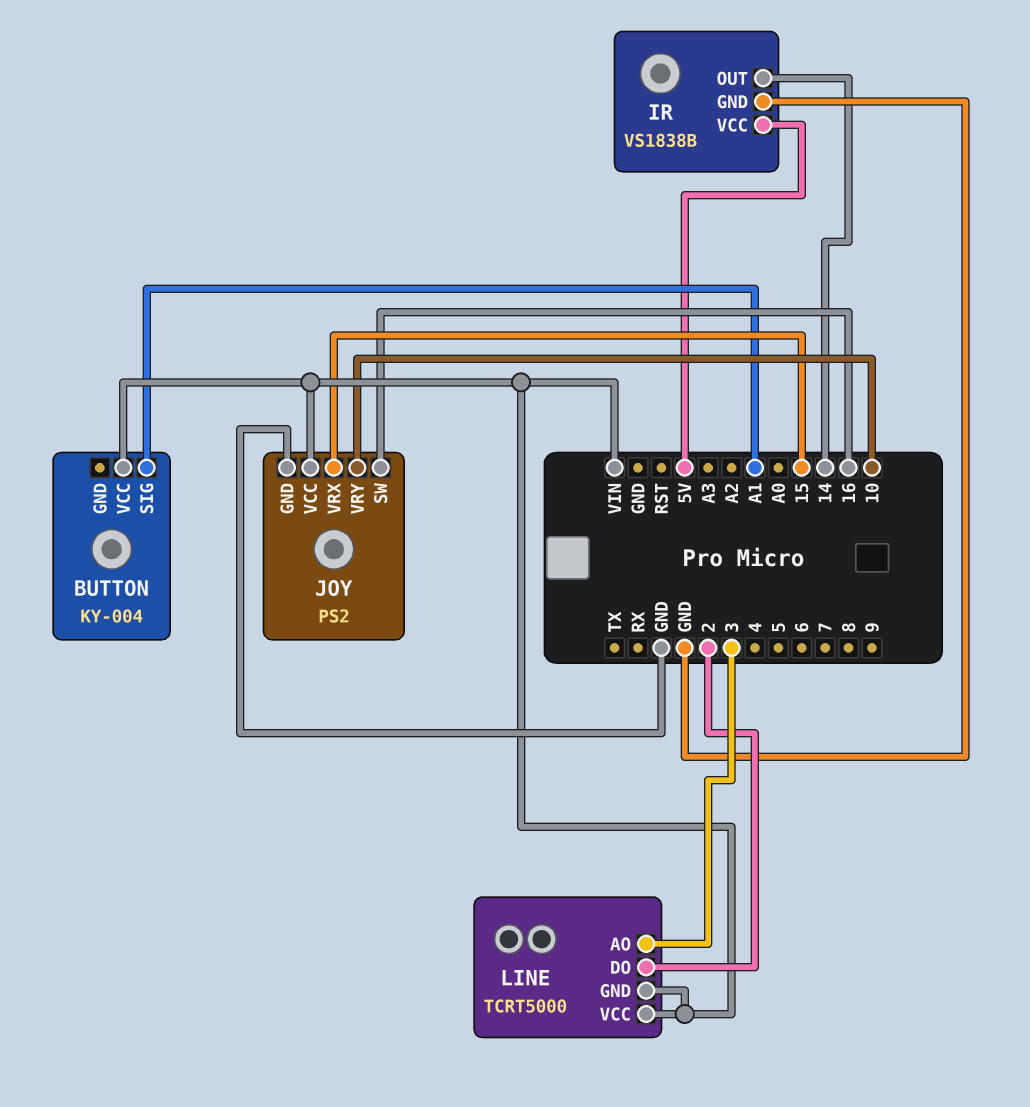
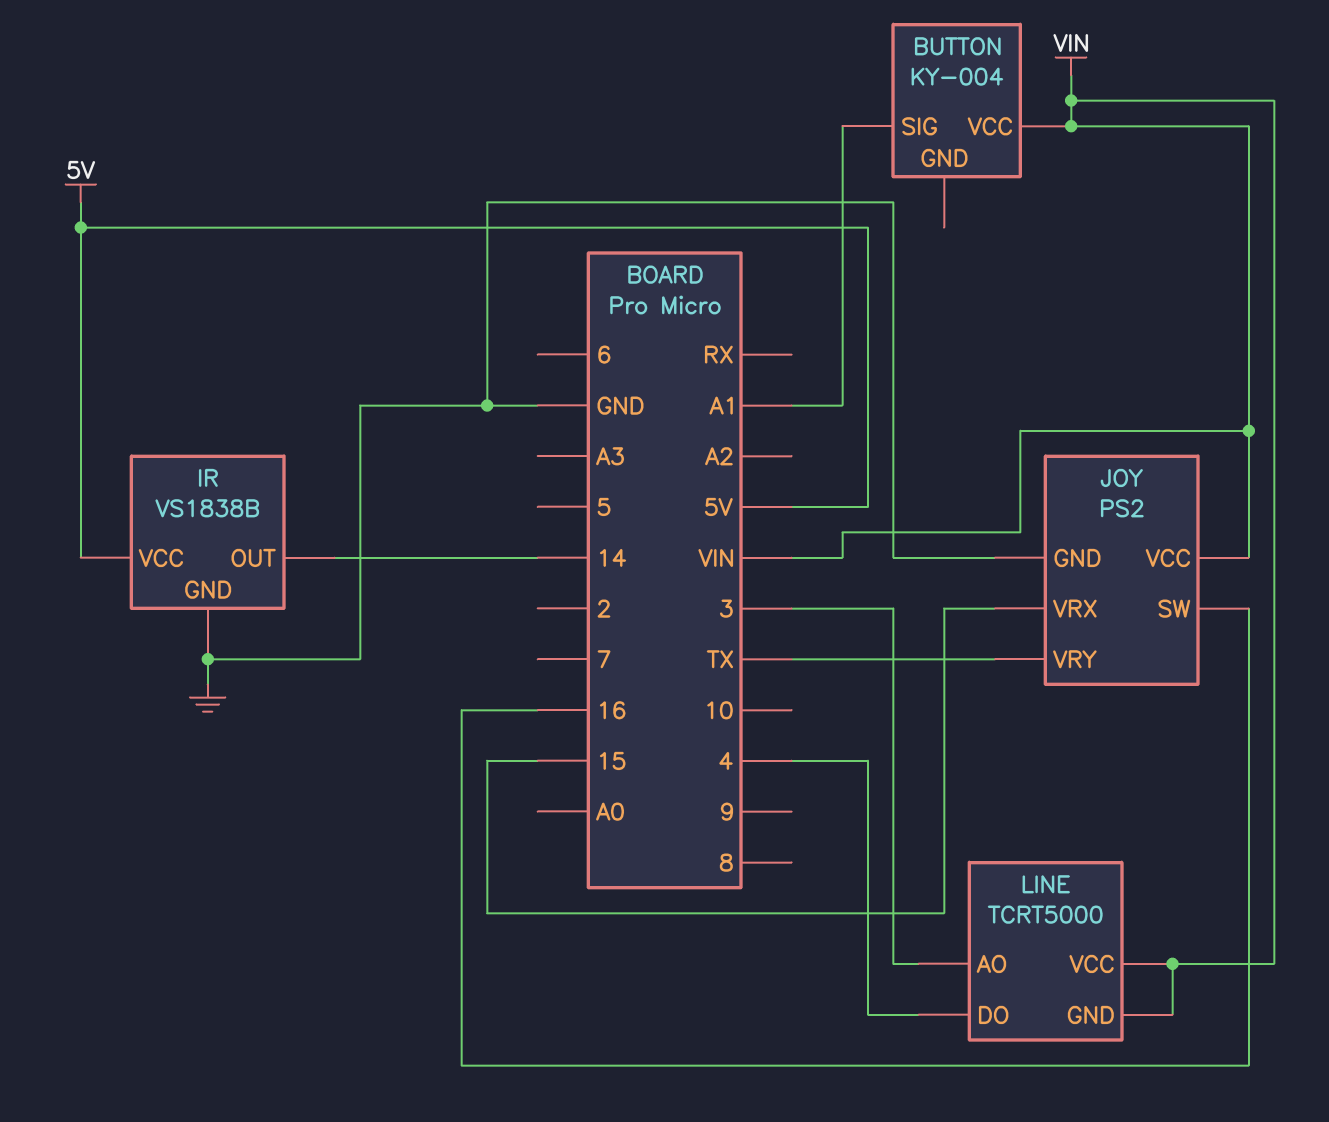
JOY pin VRY: 10 -> TX
LINE pin DO: 2 -> 4

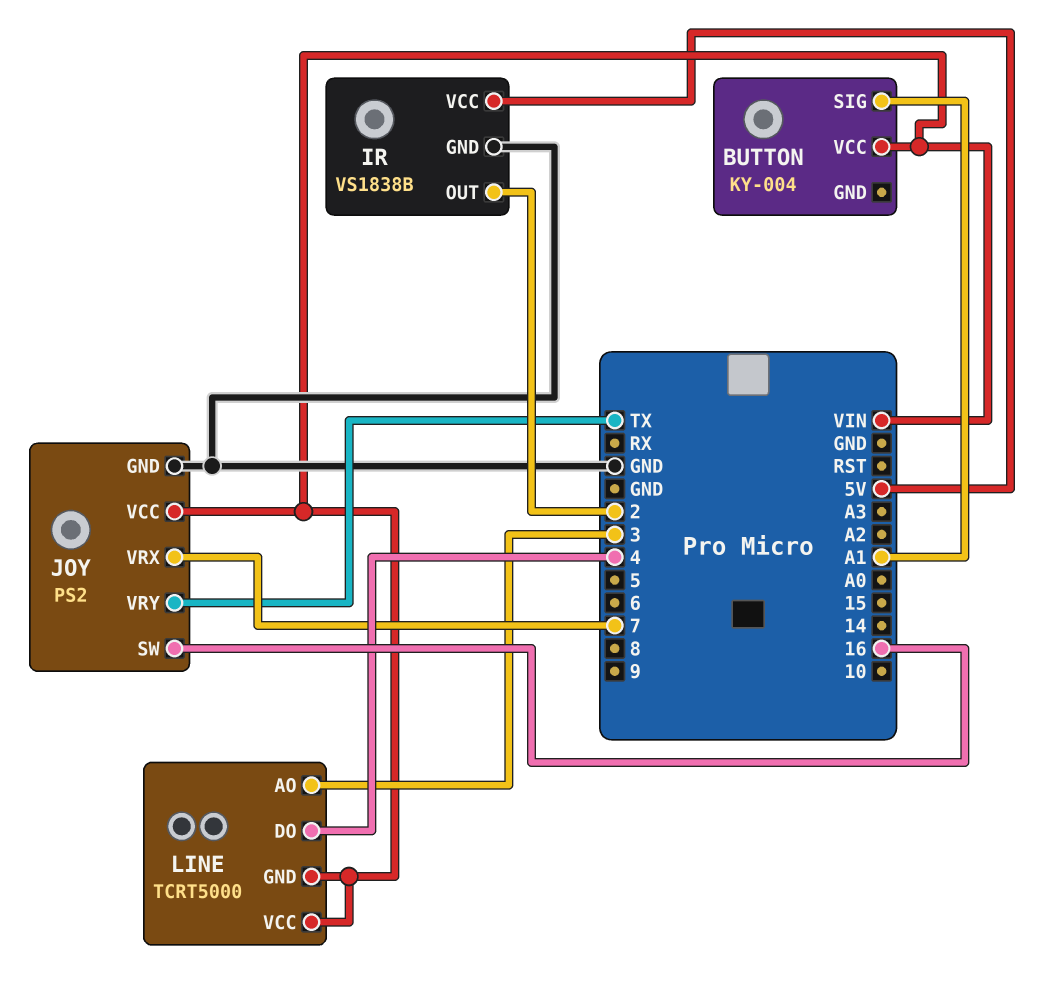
IR pin OUT: 14 -> 2
JOY pin VRX: 15 -> 7

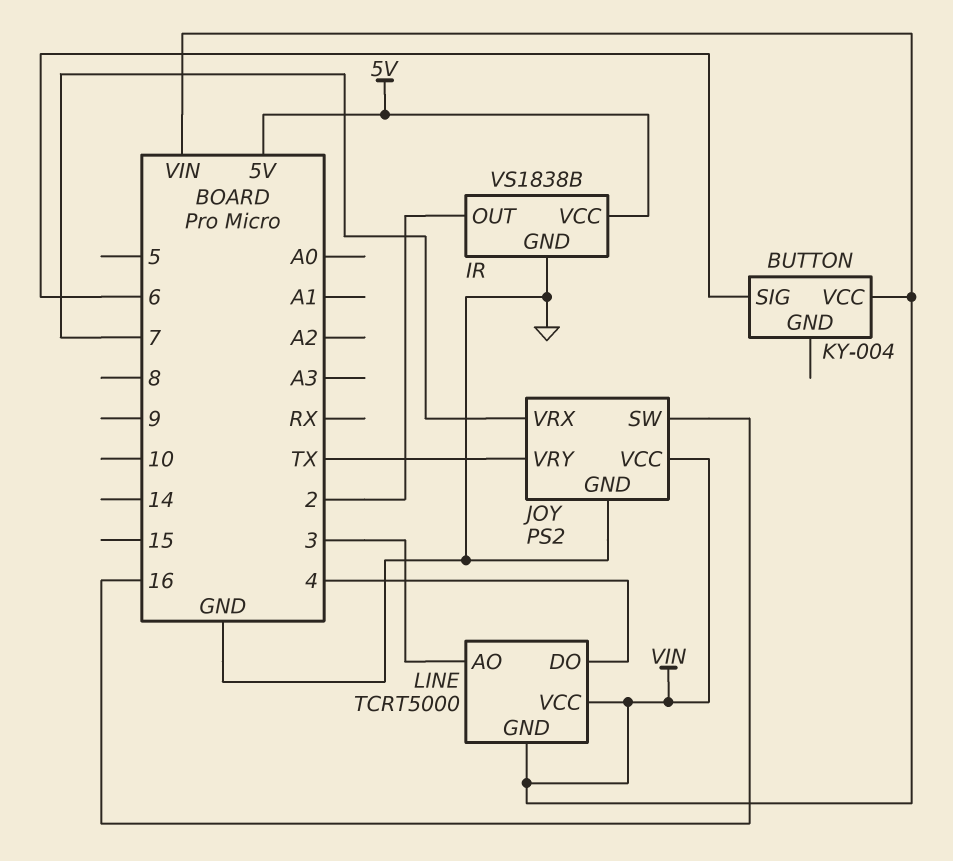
BUTTON pin SIG: A1 -> 6

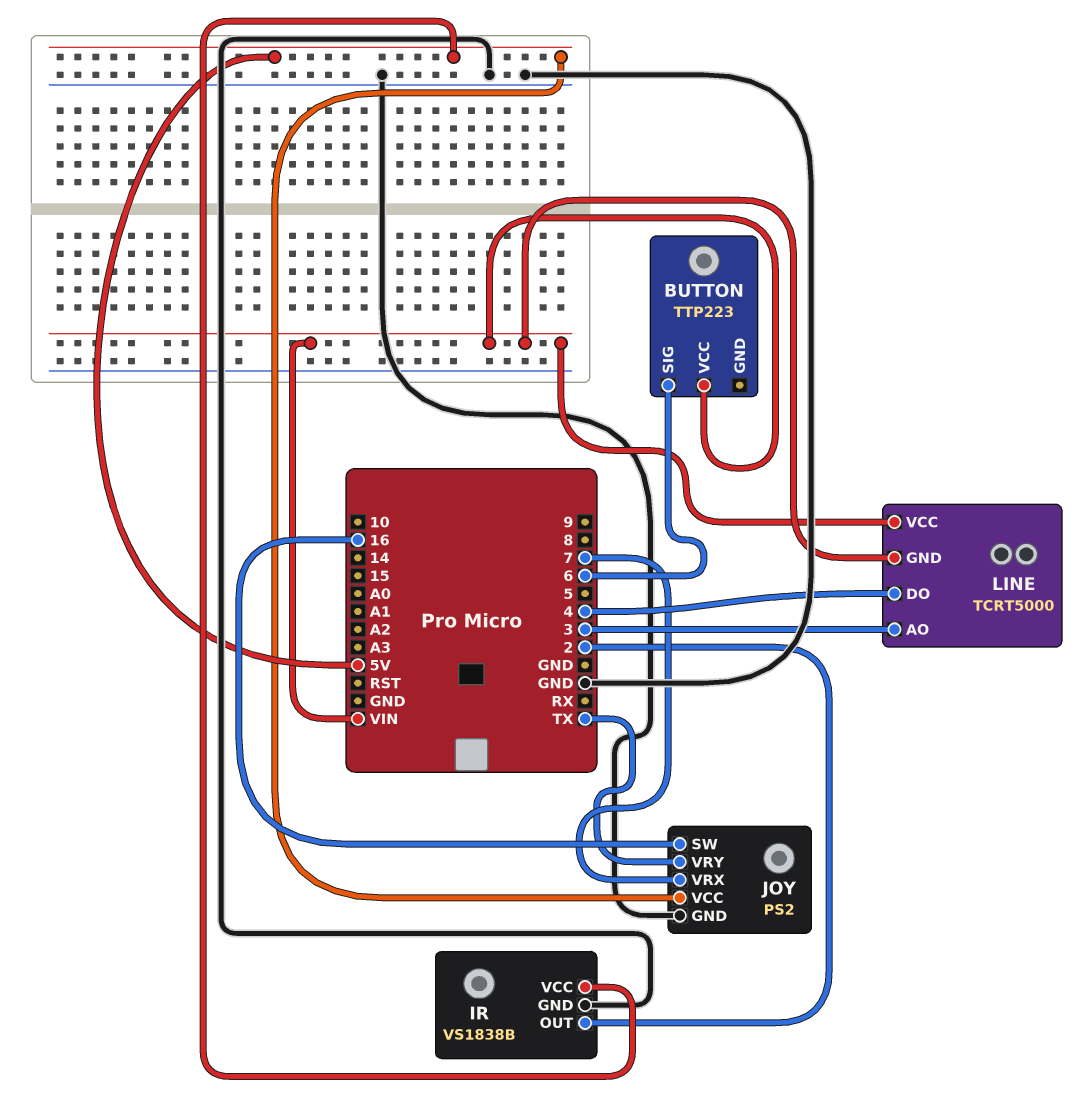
BUTTON: KY-004 -> TTP223
JOY pin VCC: VIN -> 5V

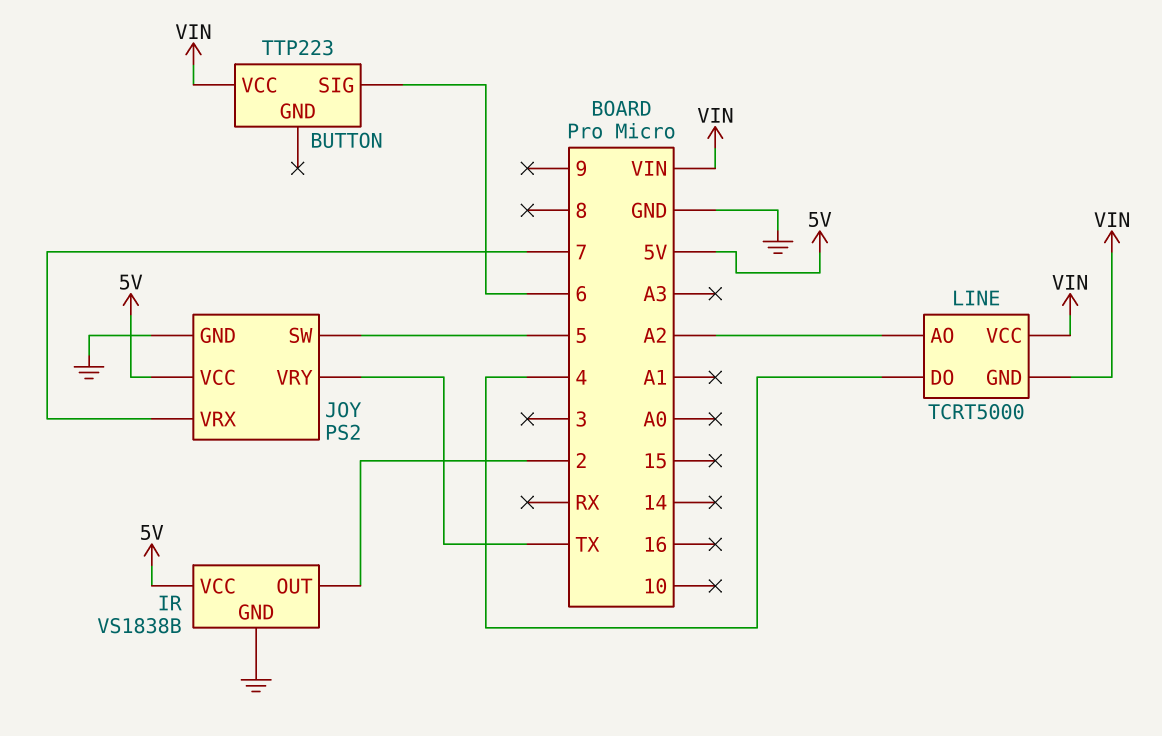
JOY pin SW: 16 -> 5
LINE pin AO: 3 -> A2

